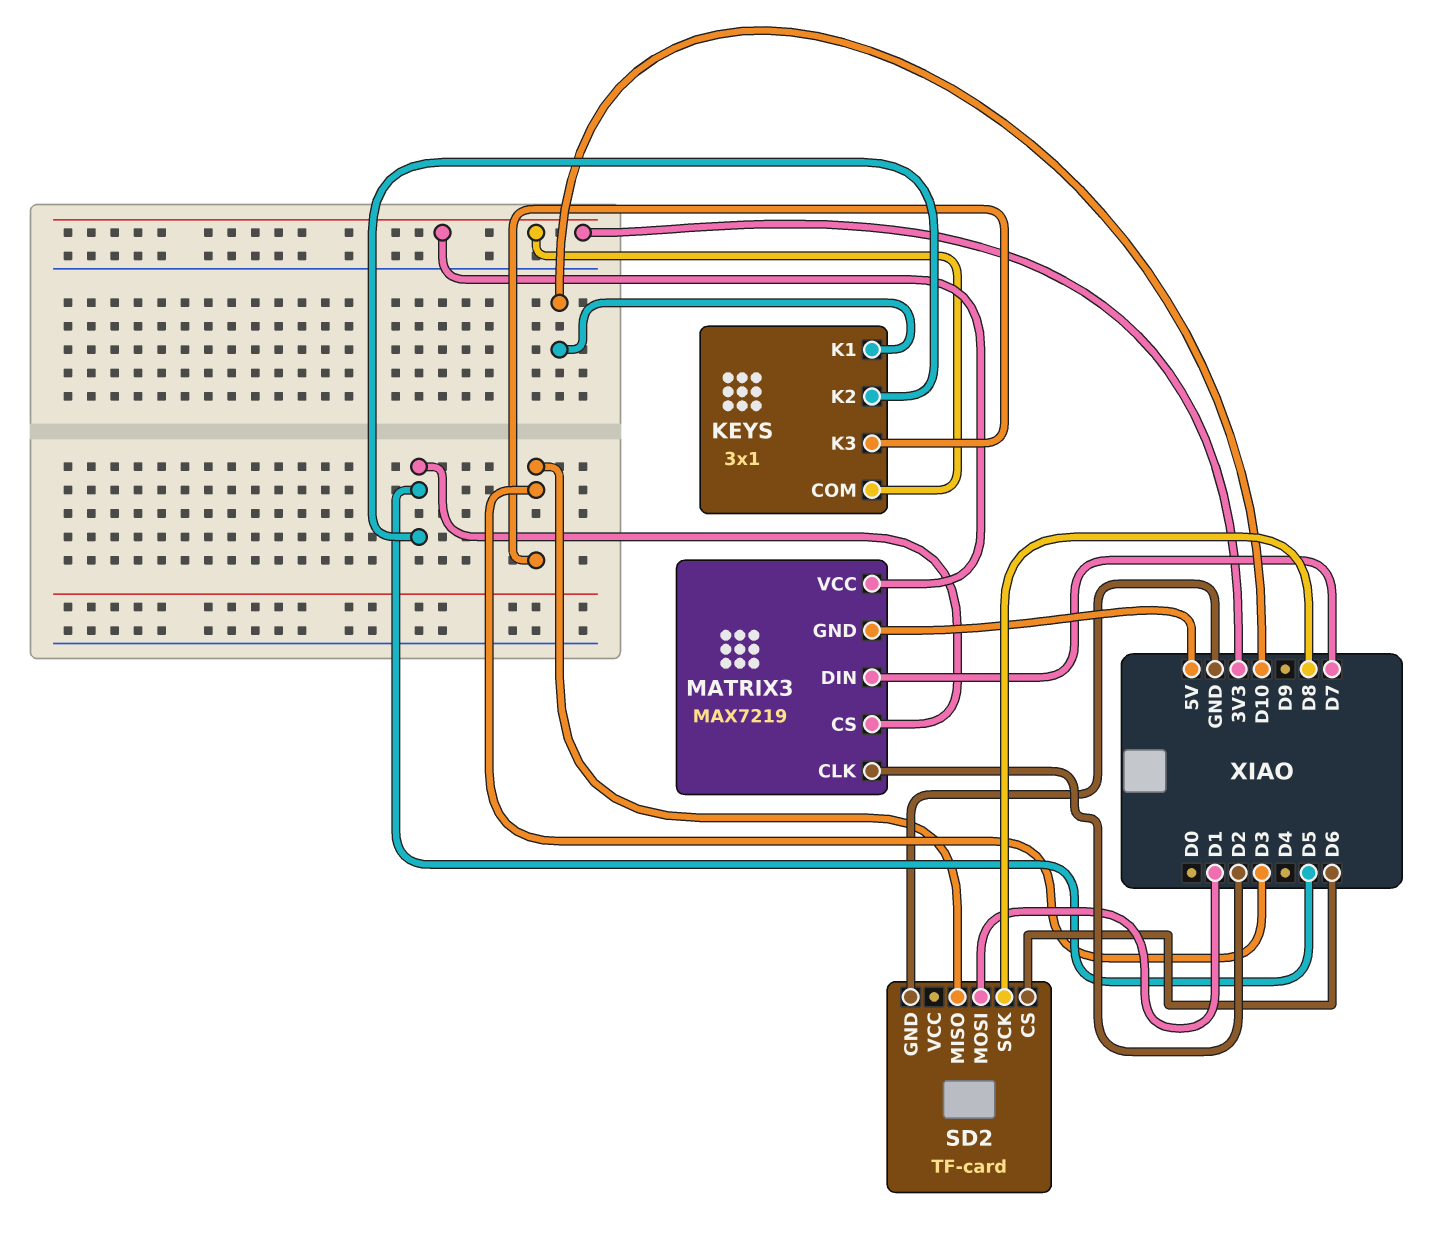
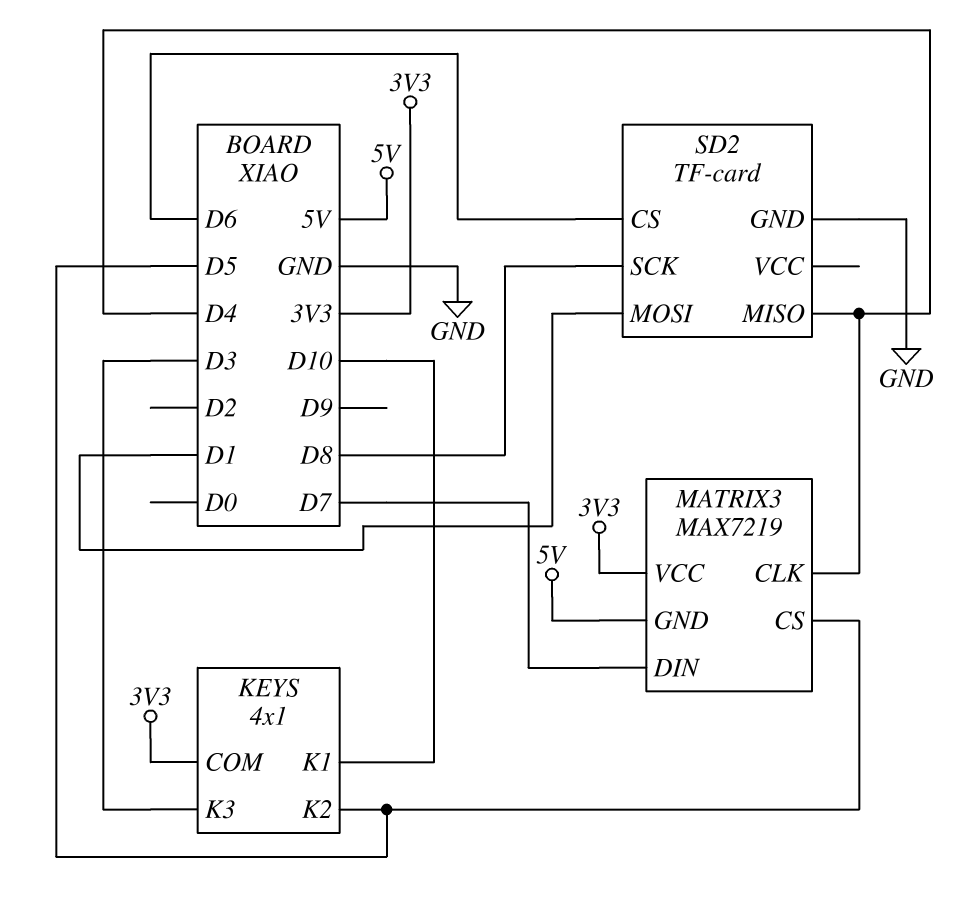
KEYS: 3x1 -> 4x1
MATRIX3 pin CLK: D2 -> D4
SD2 pin MISO: D3 -> D4

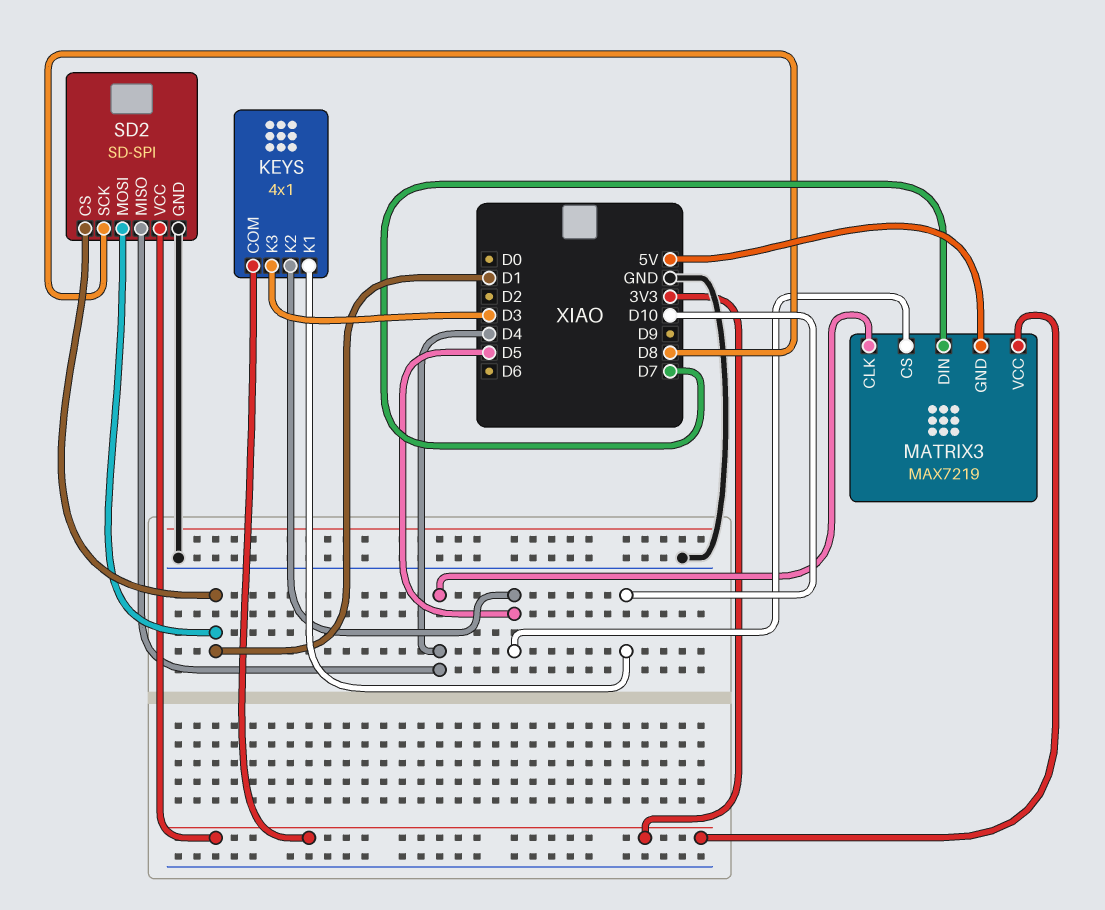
SD2: TF-card -> SD-SPI
SD2 pin CS: D6 -> D1
SD2 pin VCC: none -> 3V3

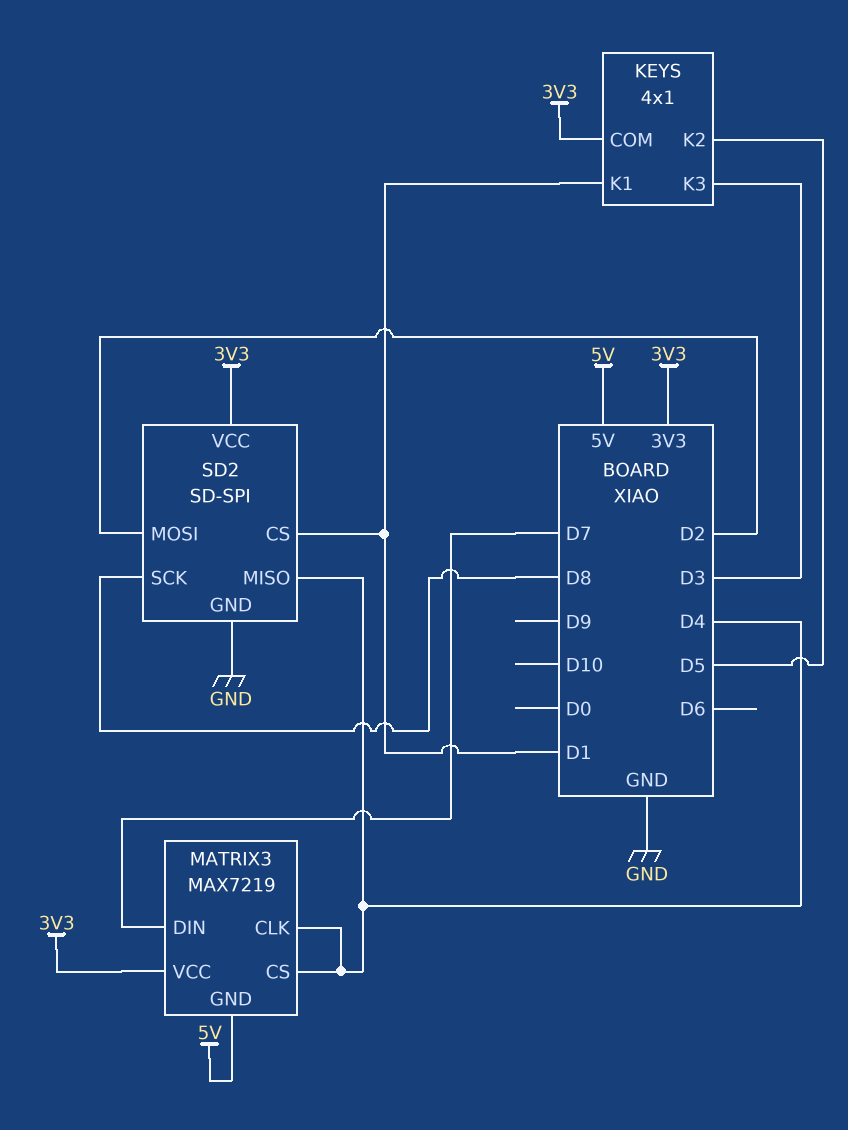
KEYS pin K1: D10 -> D1
MATRIX3 pin CS: D5 -> D4
SD2 pin MOSI: D1 -> D2

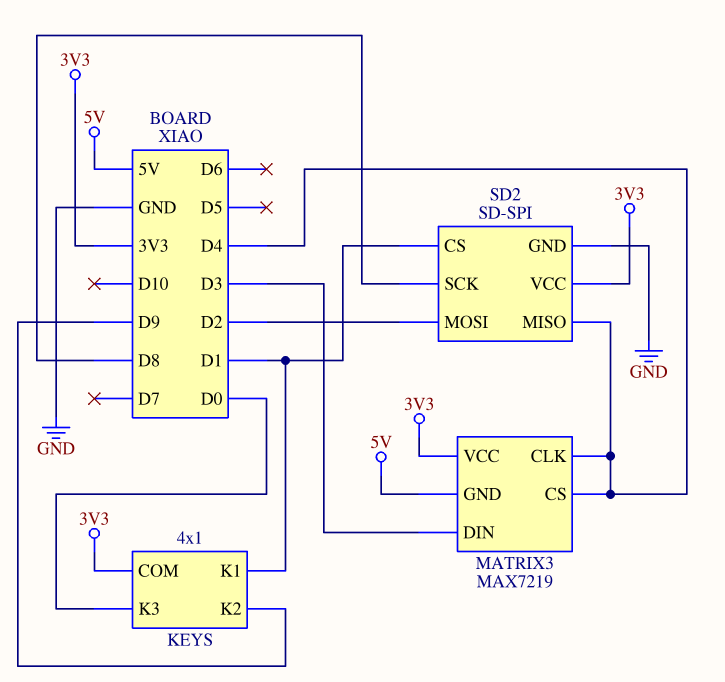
KEYS pin K2: D5 -> D9
KEYS pin K3: D3 -> D0
MATRIX3 pin DIN: D7 -> D3

